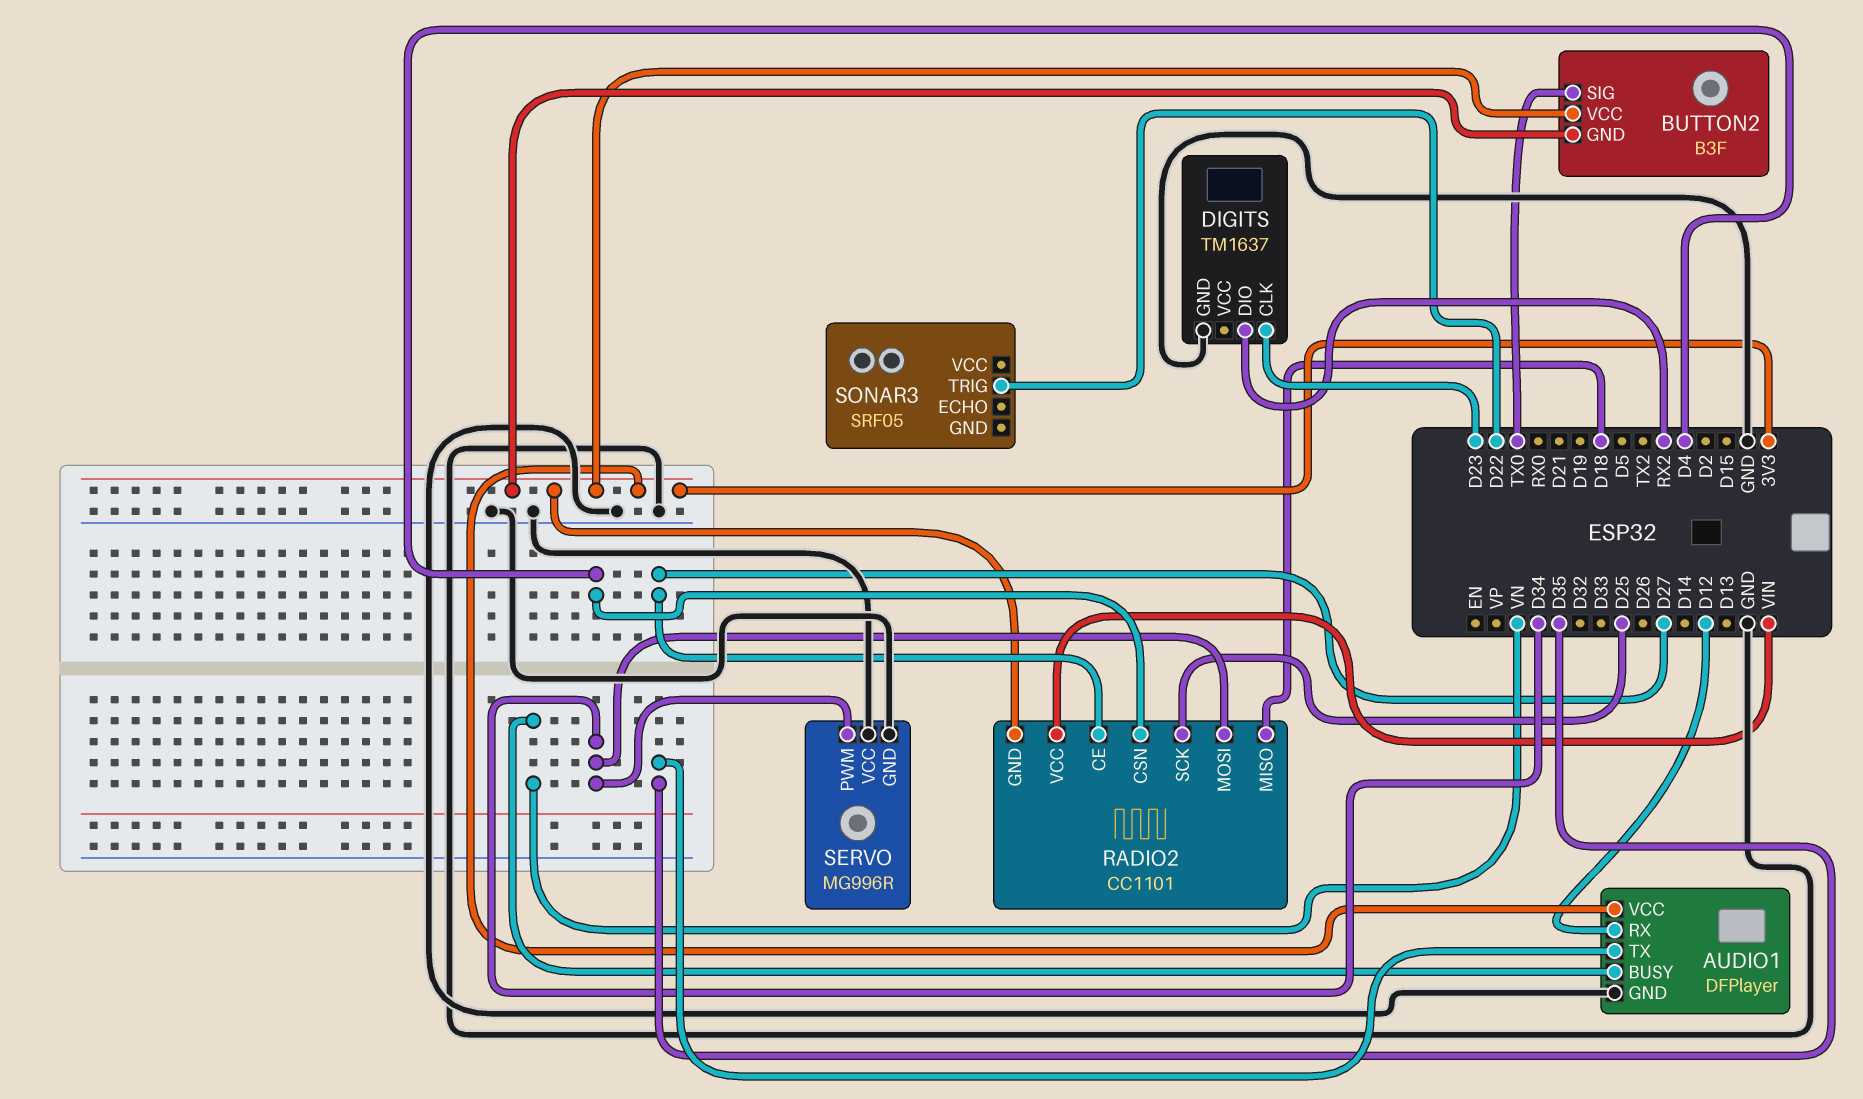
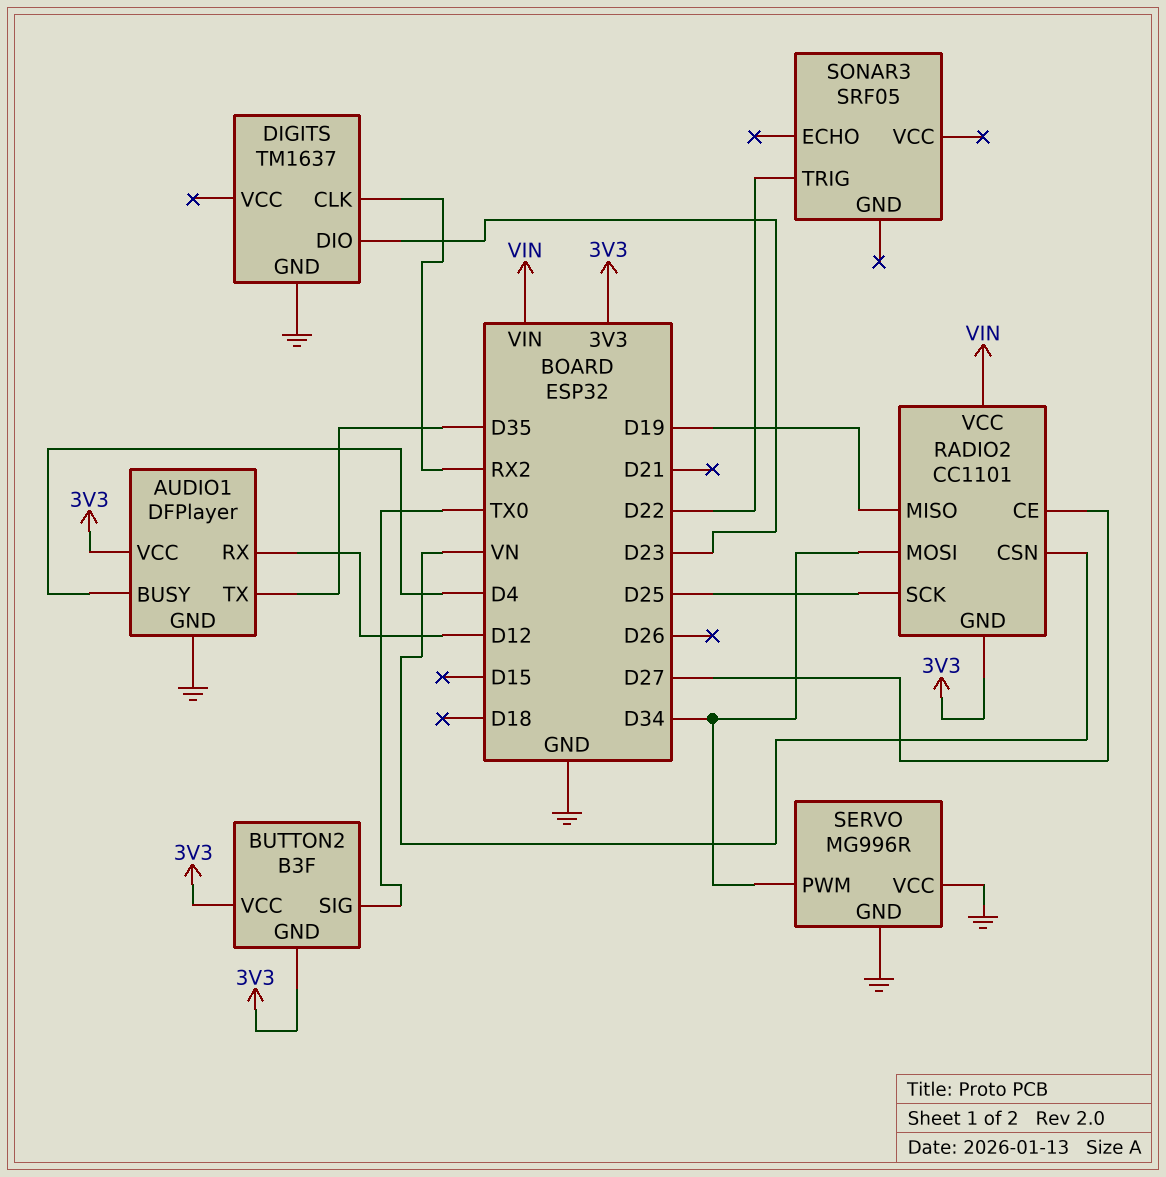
AUDIO1 pin BUSY: VN -> D4
DIGITS pin CLK: D23 -> RX2
DIGITS pin DIO: RX2 -> D23
RADIO2 pin CSN: D4 -> VN
RADIO2 pin MISO: D18 -> D19

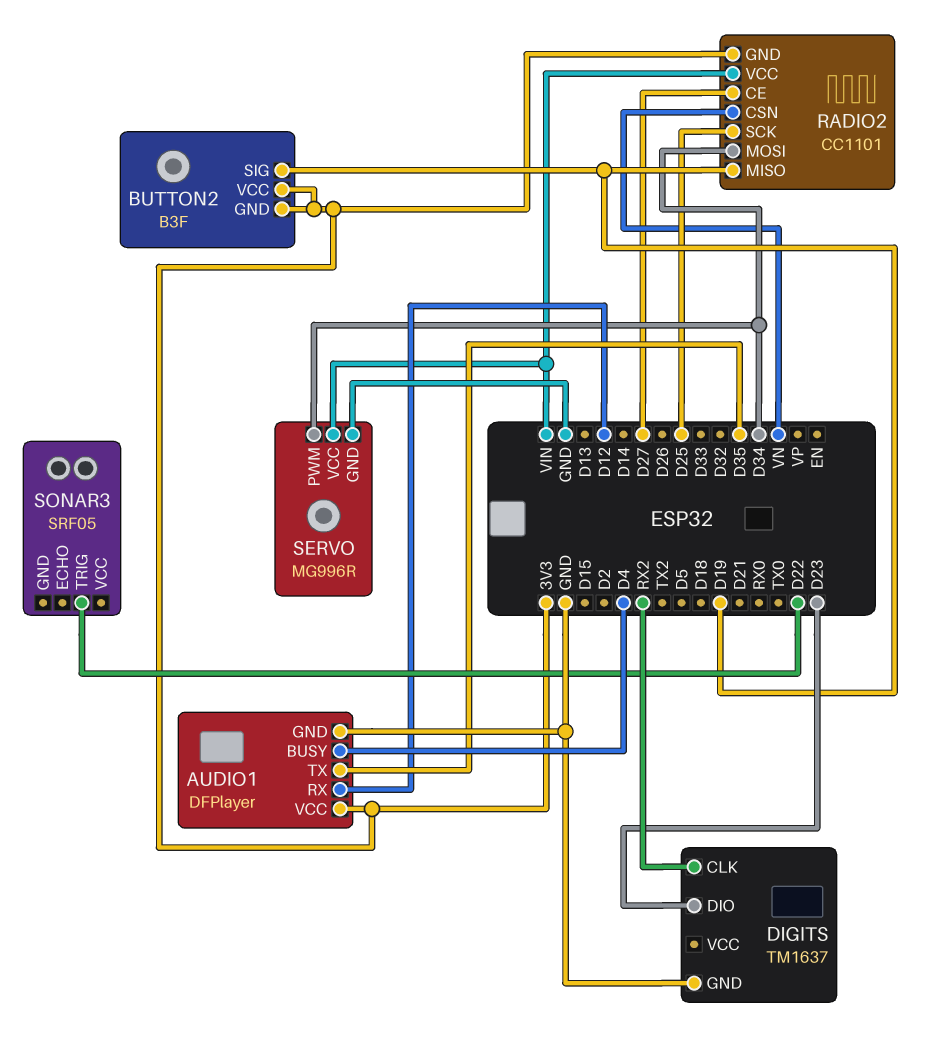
BUTTON2 pin SIG: TX0 -> D19
SERVO pin VCC: GND -> VIN

